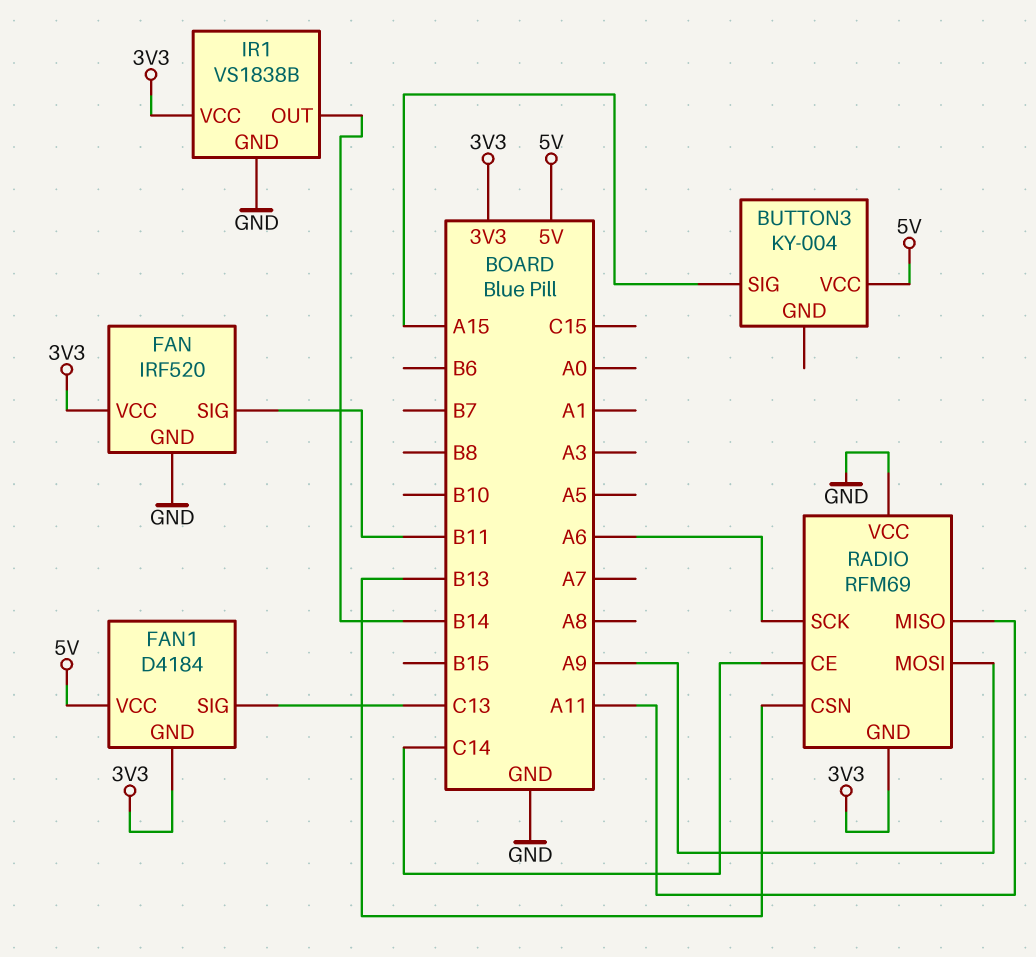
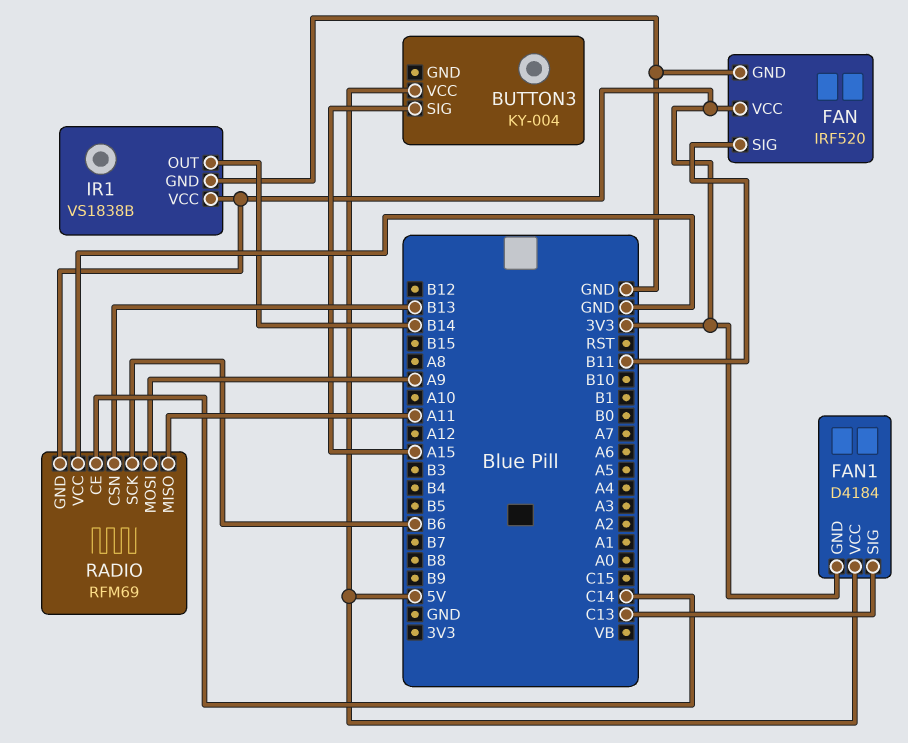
RADIO pin SCK: A6 -> B6

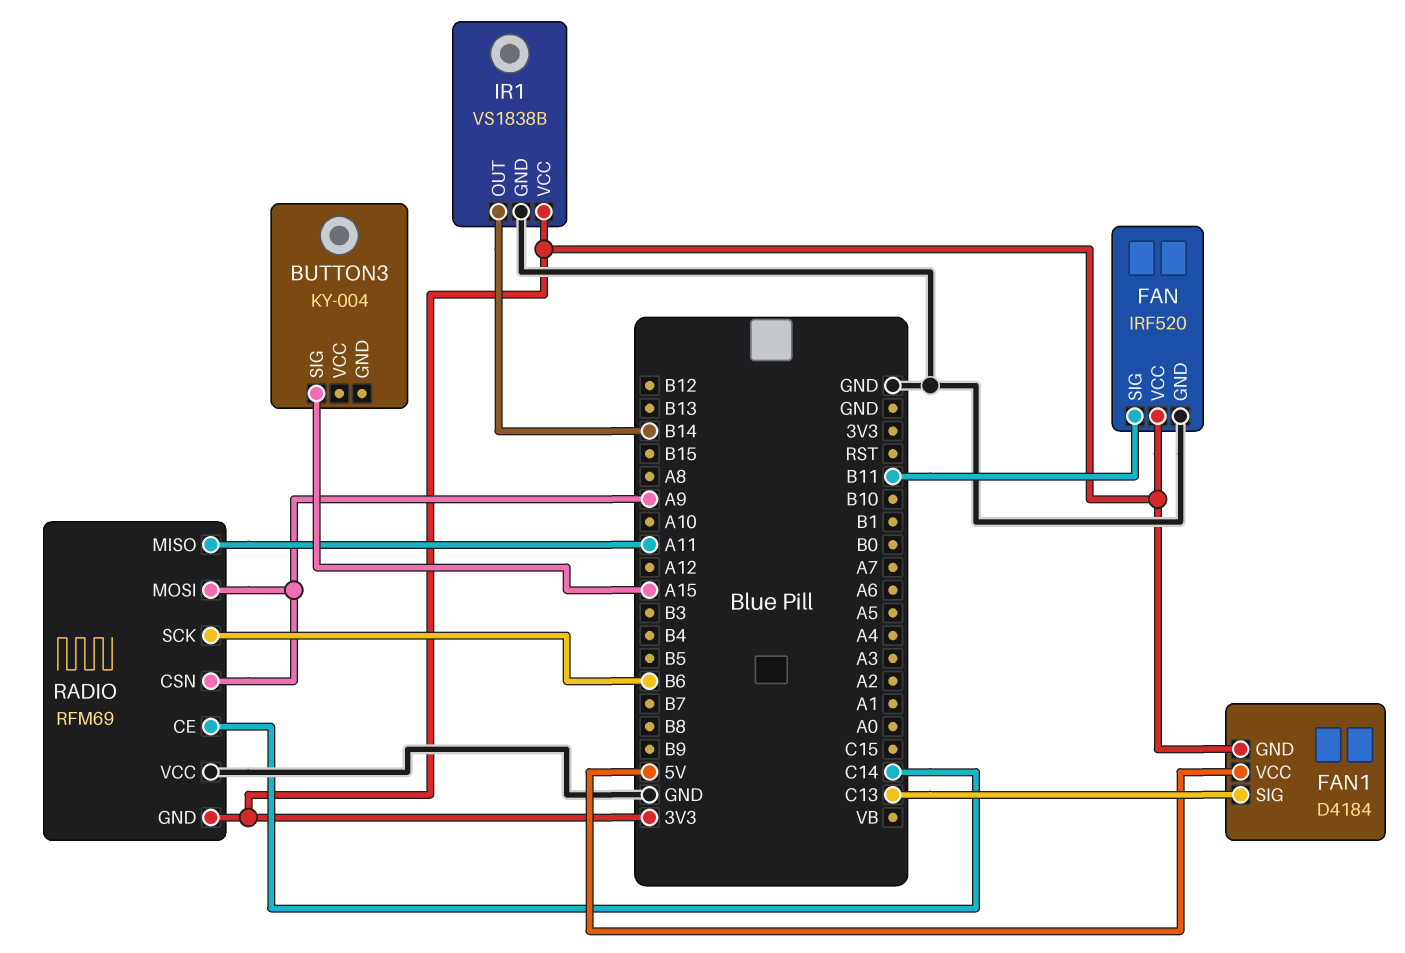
BUTTON3 pin VCC: 5V -> none
RADIO pin CSN: B13 -> A9

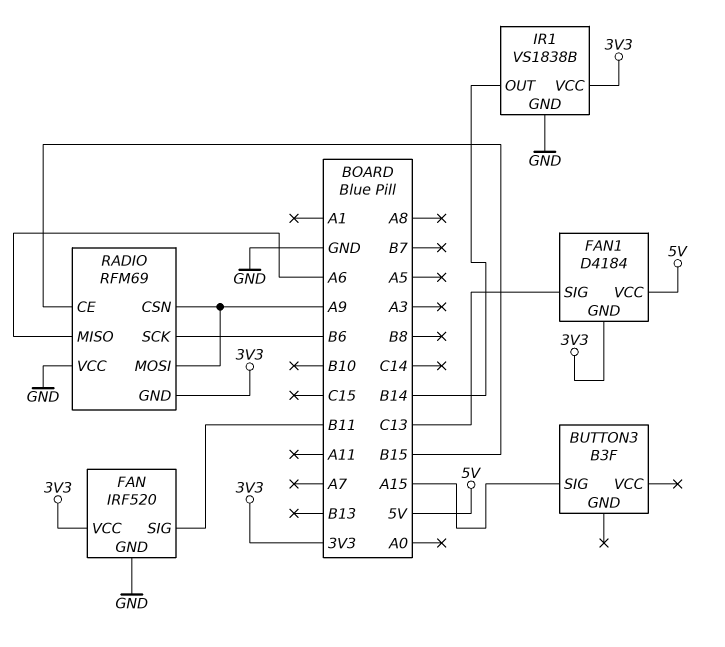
BUTTON3: KY-004 -> B3F
RADIO pin CE: C14 -> B15
RADIO pin MISO: A11 -> A6

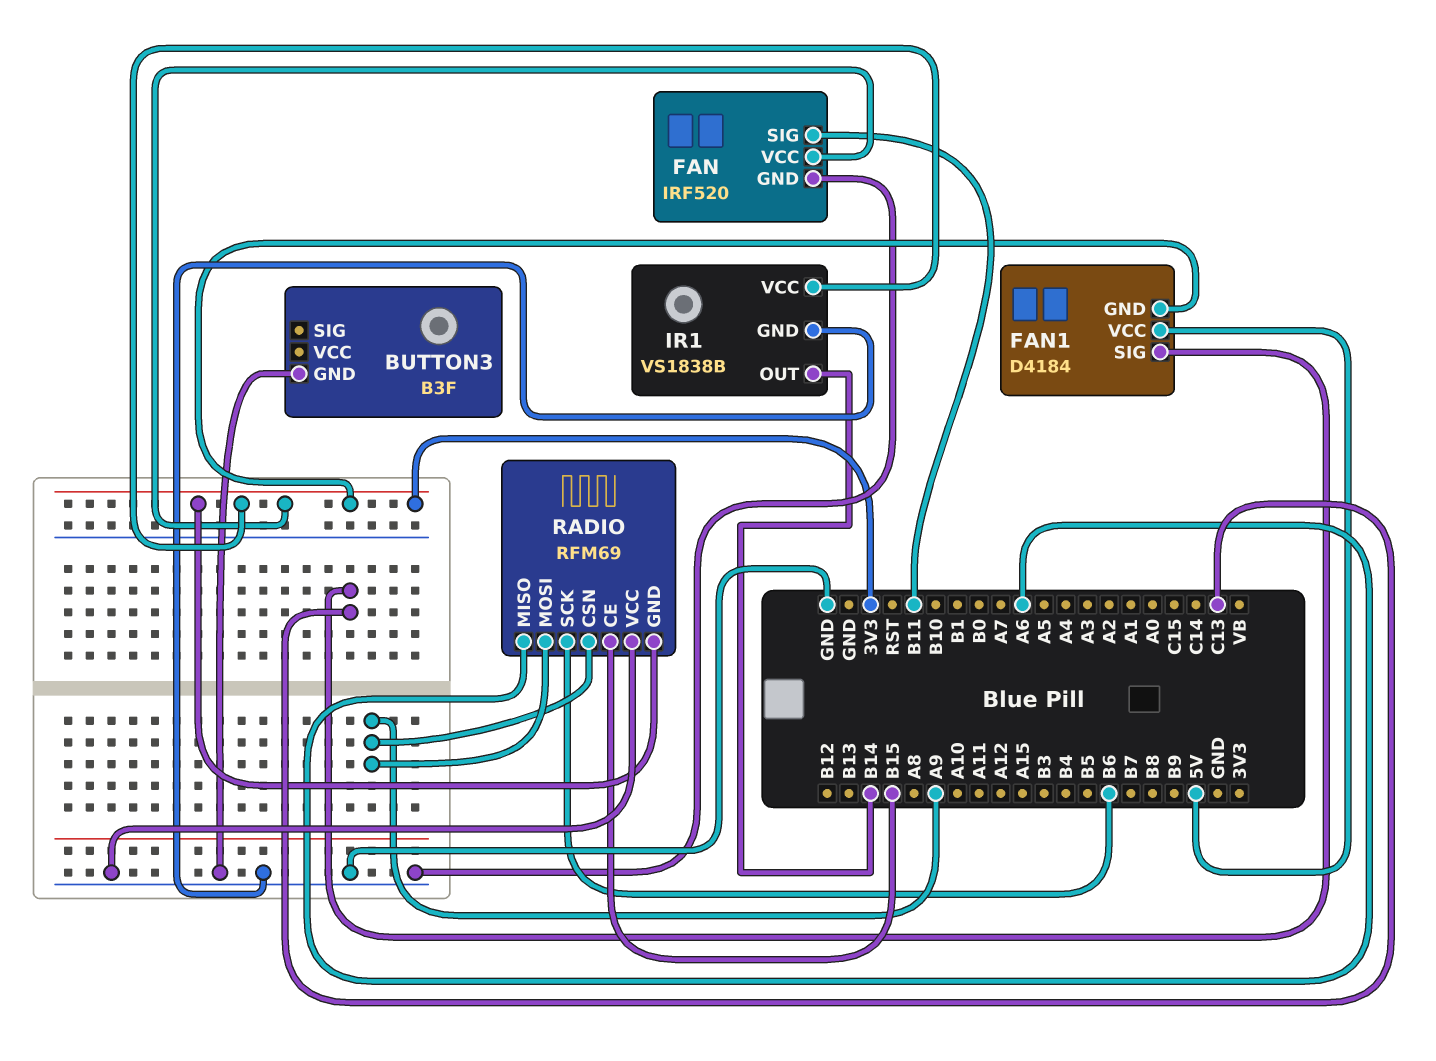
BUTTON3 pin GND: none -> GND
BUTTON3 pin SIG: A15 -> none

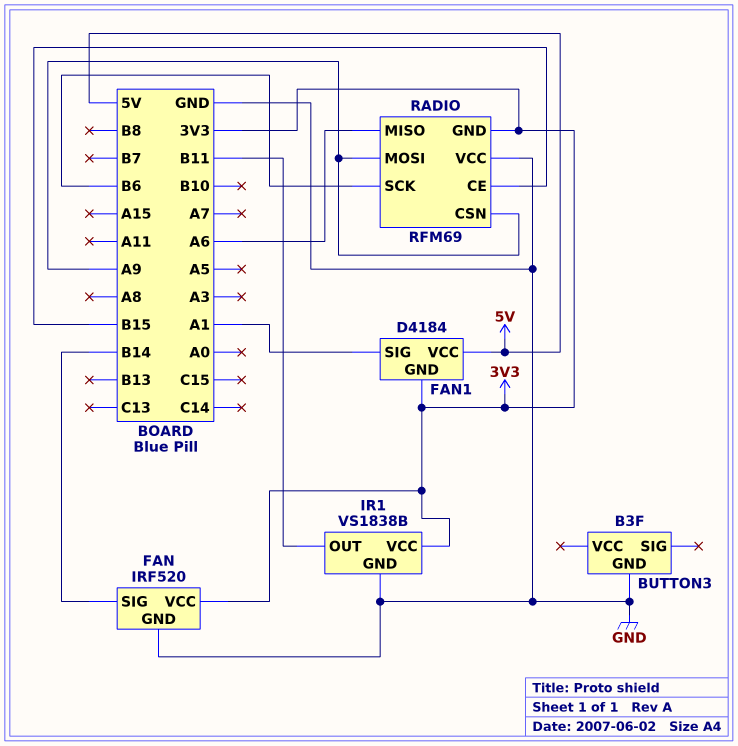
FAN pin SIG: B11 -> B14
FAN1 pin SIG: C13 -> A1
IR1 pin OUT: B14 -> B11

